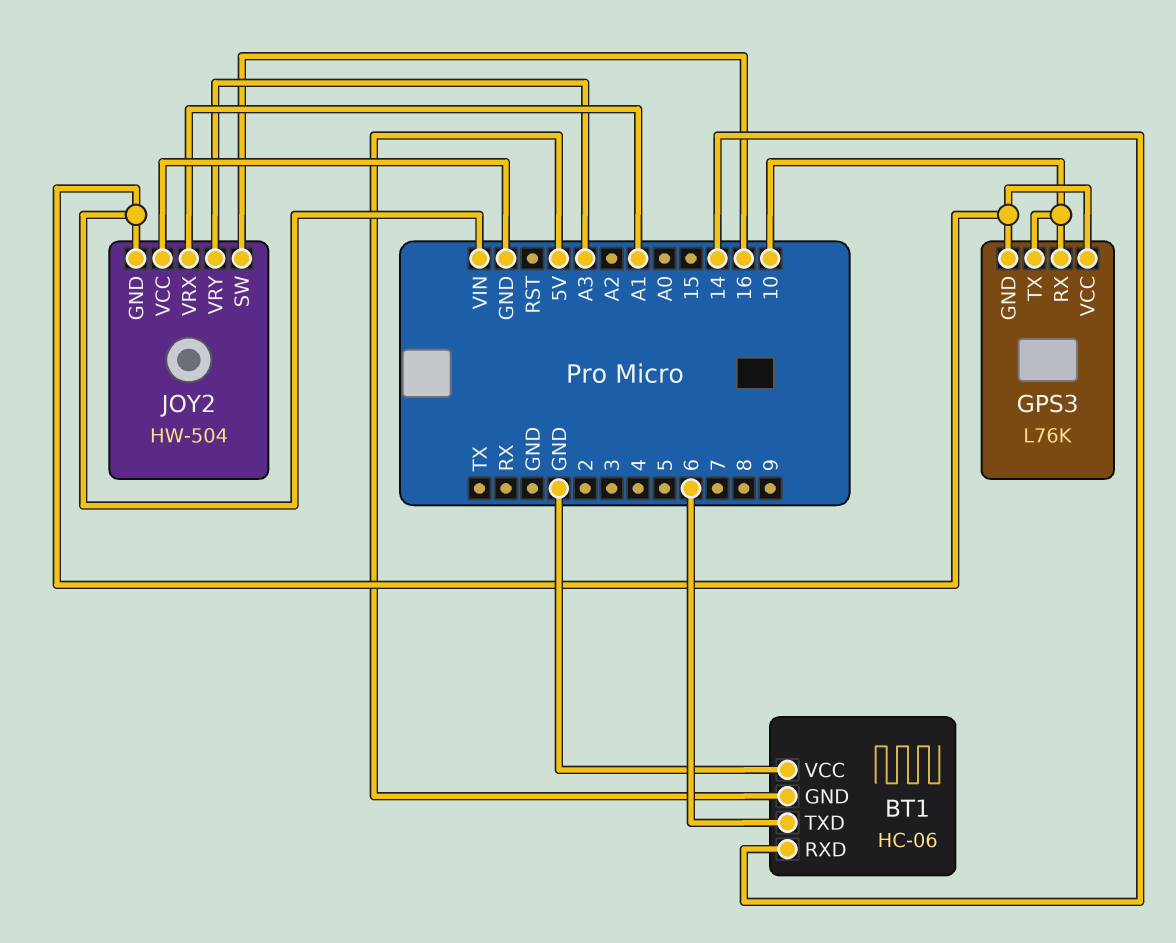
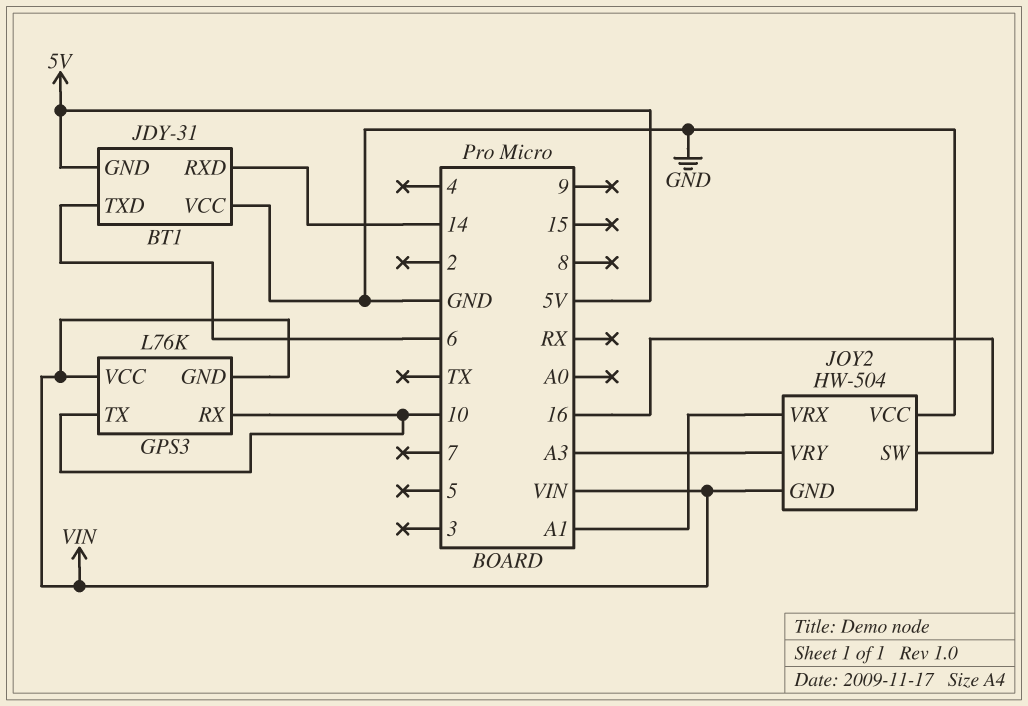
BT1: HC-06 -> JDY-31

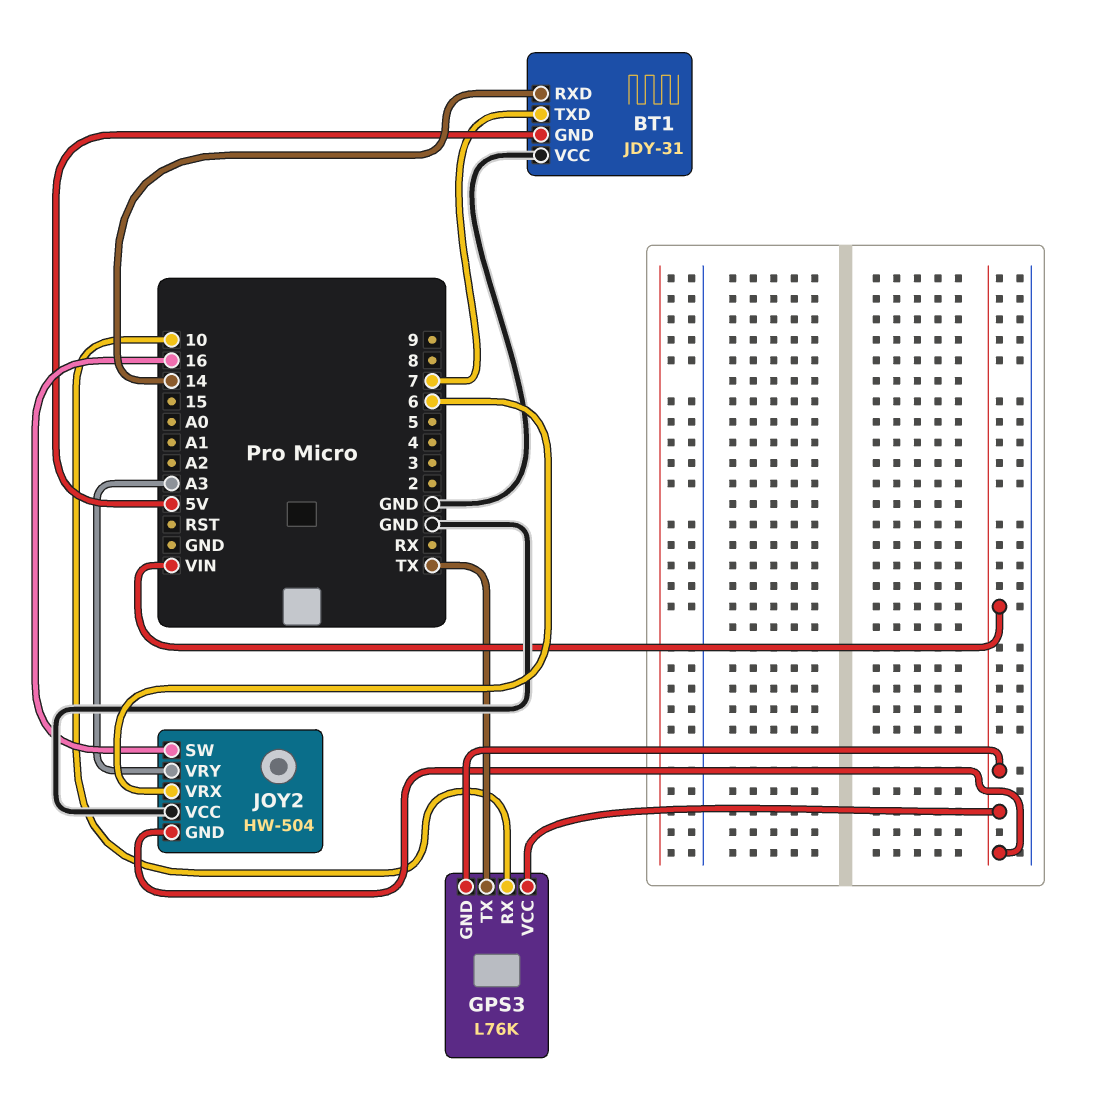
BT1 pin TXD: 6 -> 7
GPS3 pin TX: 10 -> TX
JOY2 pin VRX: A1 -> 6

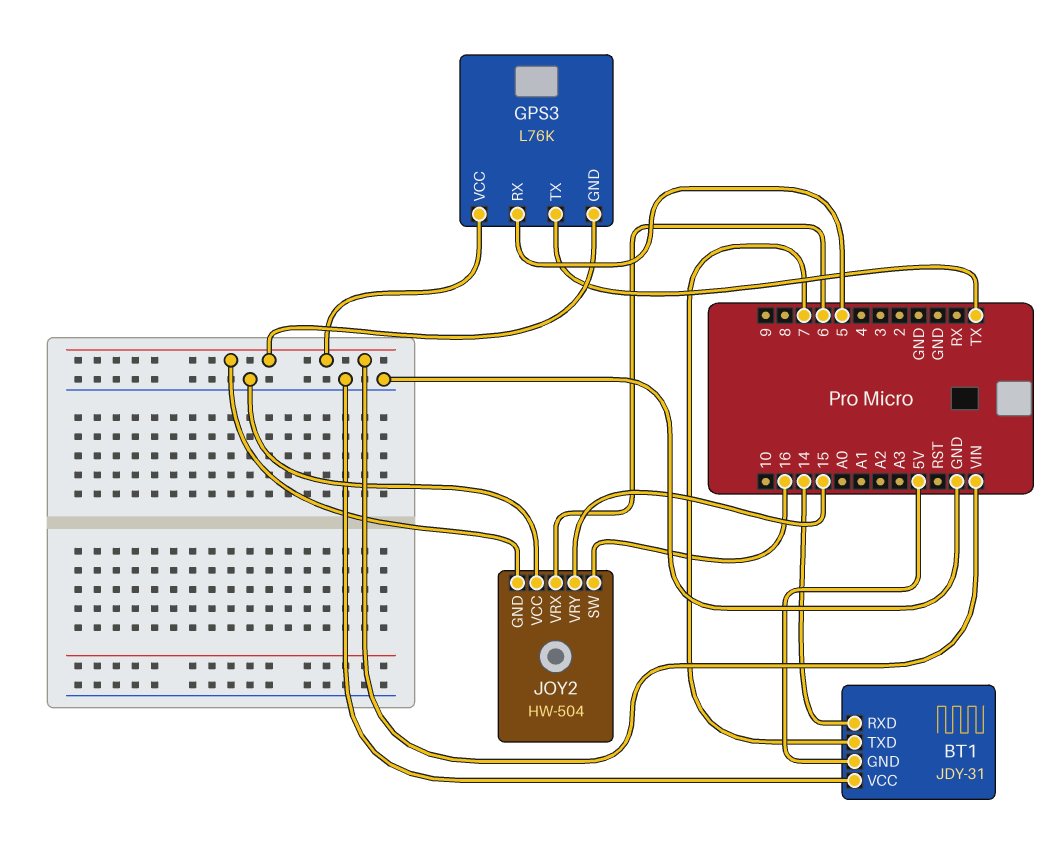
GPS3 pin RX: 10 -> 5
JOY2 pin VRY: A3 -> 15

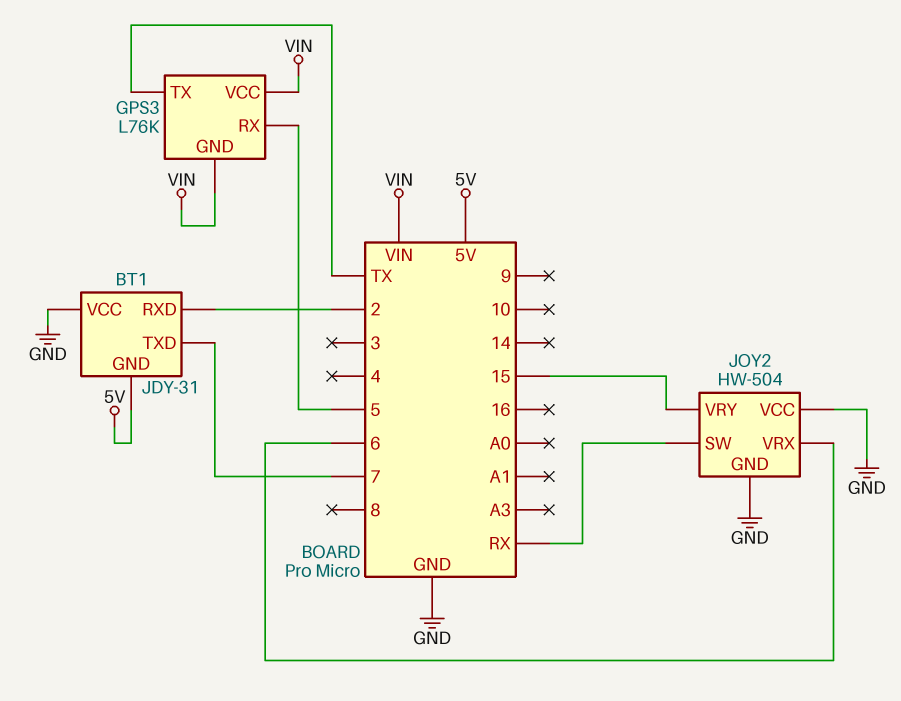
BT1 pin RXD: 14 -> 2
JOY2 pin GND: VIN -> GND
JOY2 pin SW: 16 -> RX

